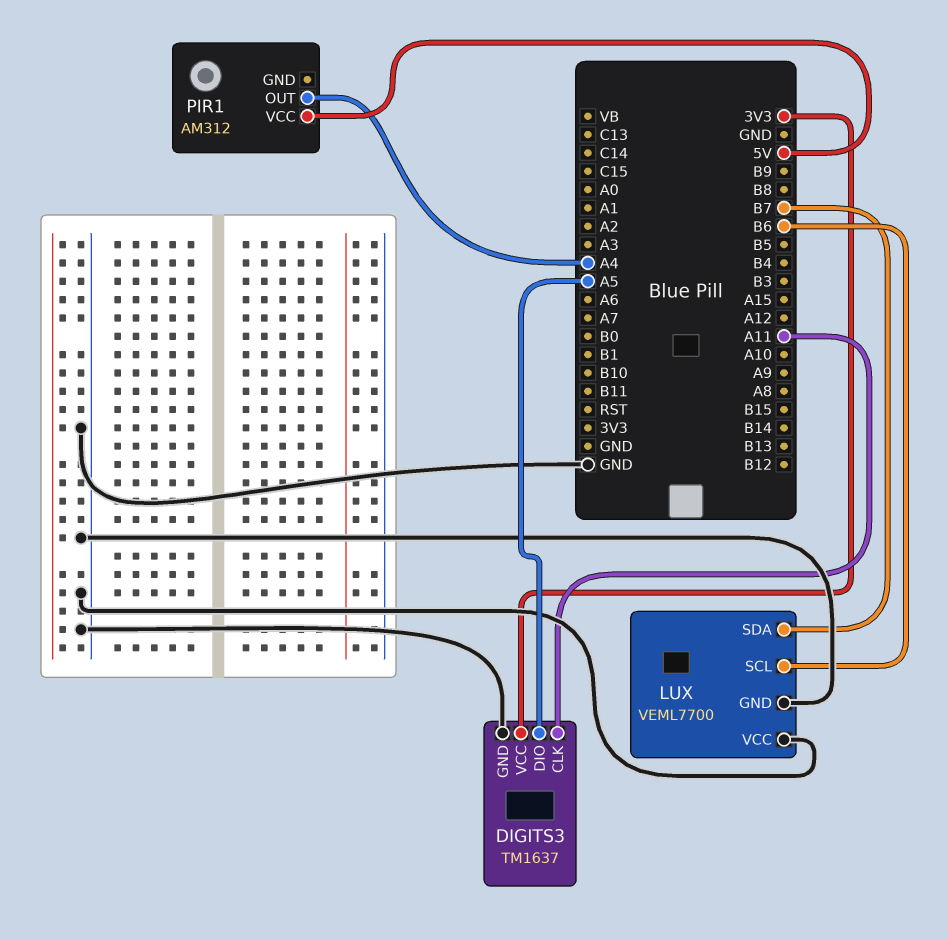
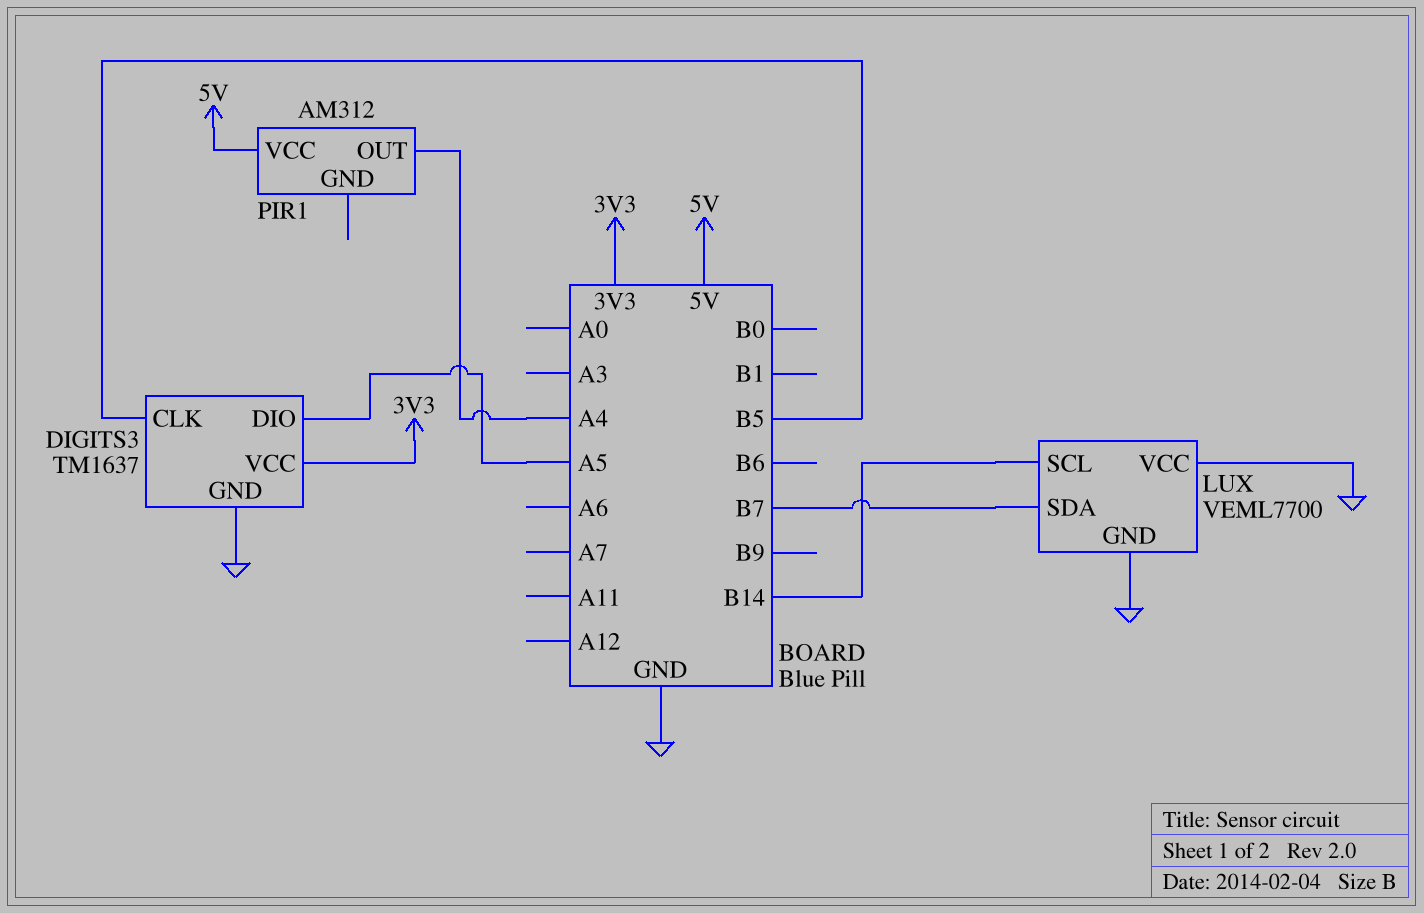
DIGITS3 pin CLK: A11 -> B5
LUX pin SCL: B6 -> B14

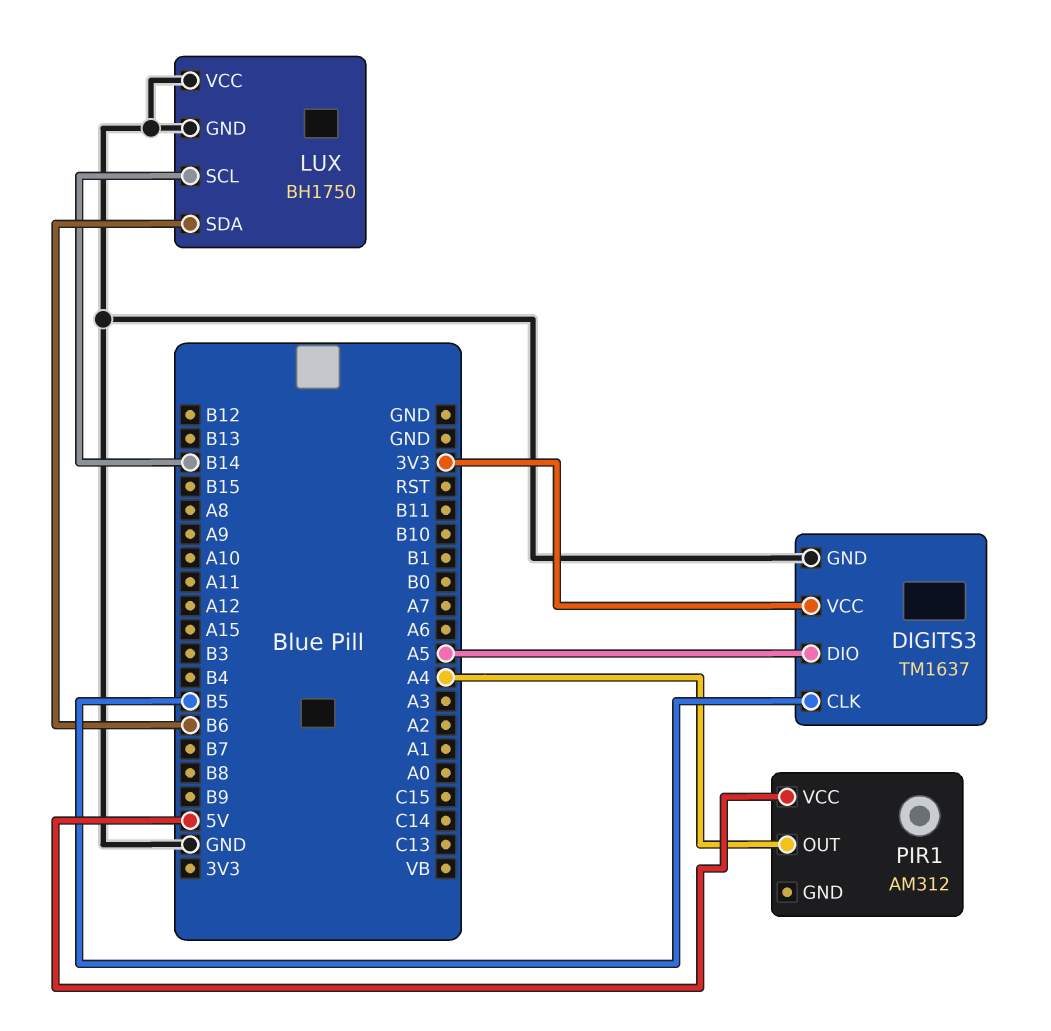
LUX: VEML7700 -> BH1750
LUX pin SDA: B7 -> B6

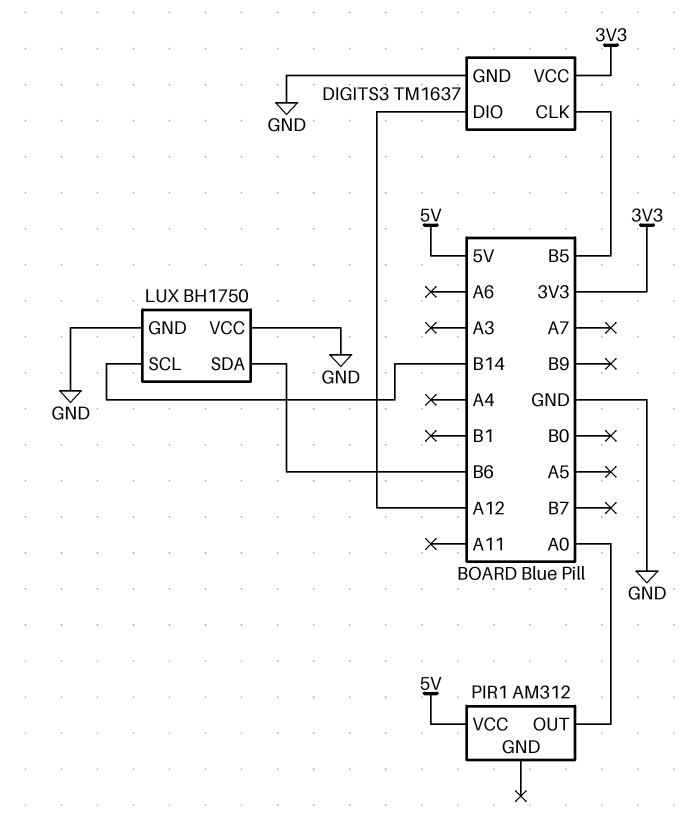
DIGITS3 pin DIO: A5 -> A12
PIR1 pin OUT: A4 -> A0

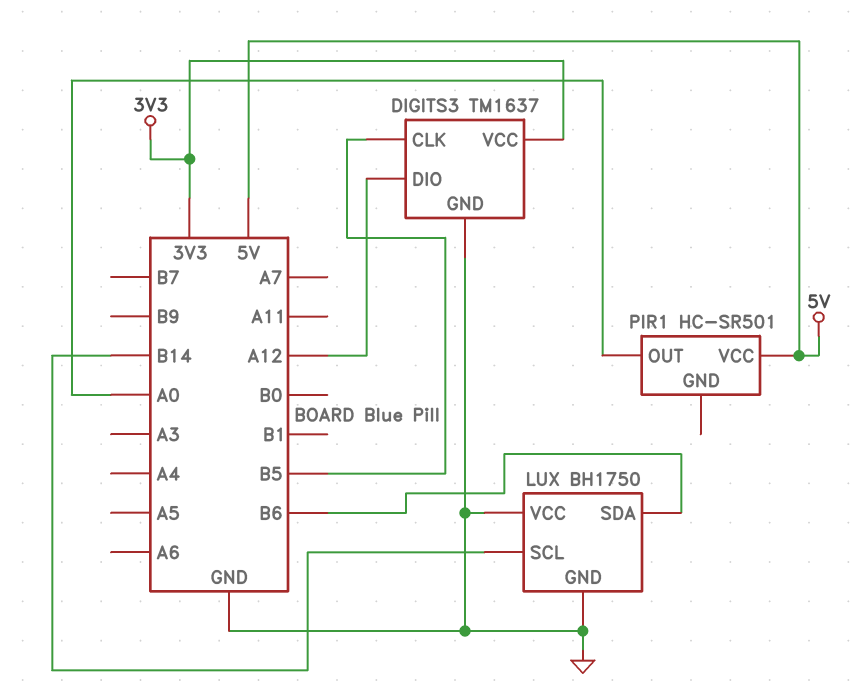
PIR1: AM312 -> HC-SR501

